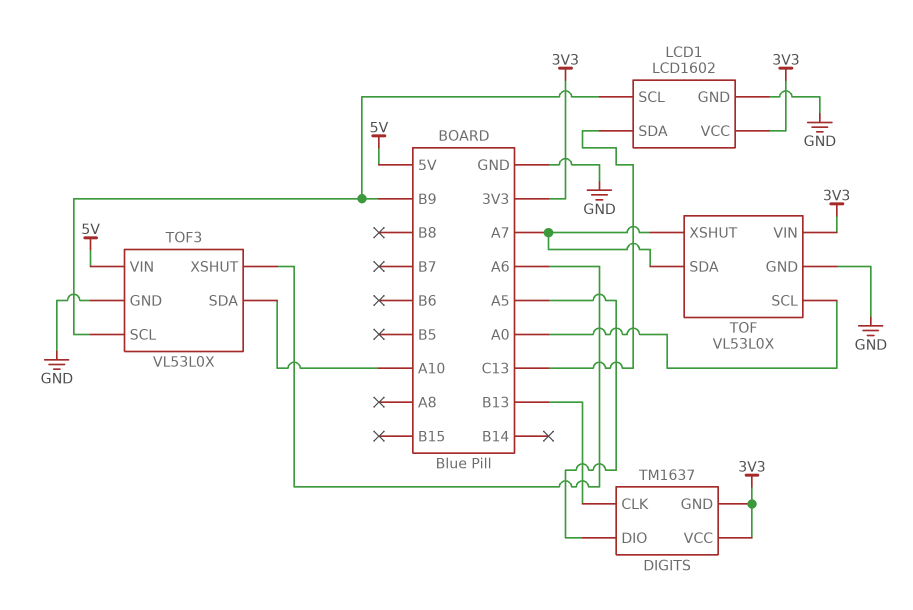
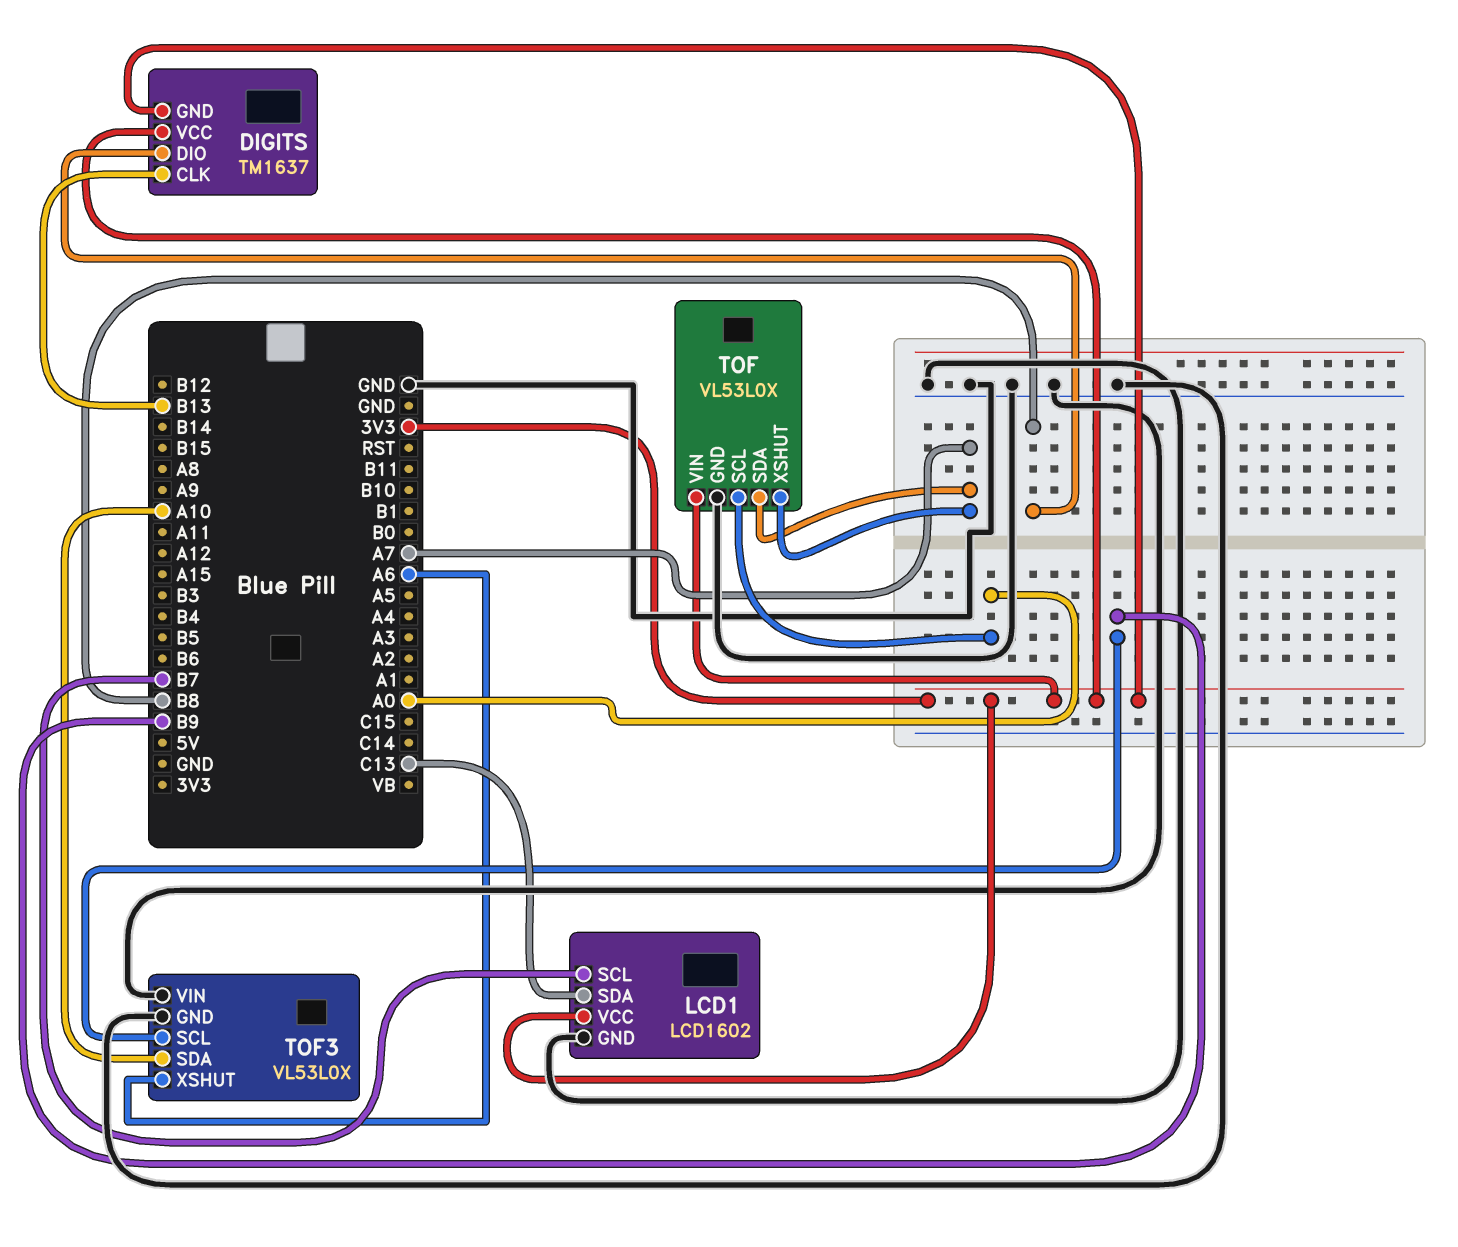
DIGITS pin DIO: A5 -> B8
LCD1 pin SCL: B9 -> B7
TOF3 pin VIN: 5V -> GND

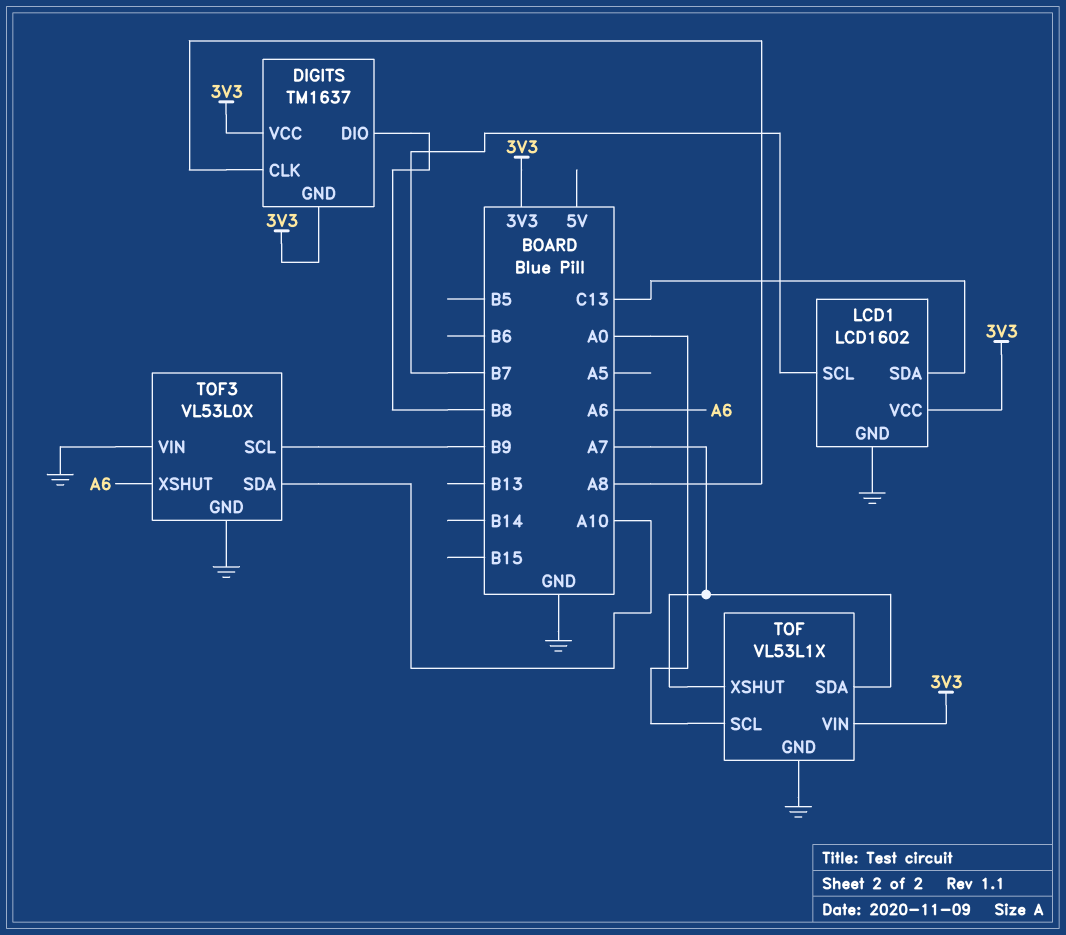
DIGITS pin CLK: B13 -> A8
TOF: VL53L0X -> VL53L1X

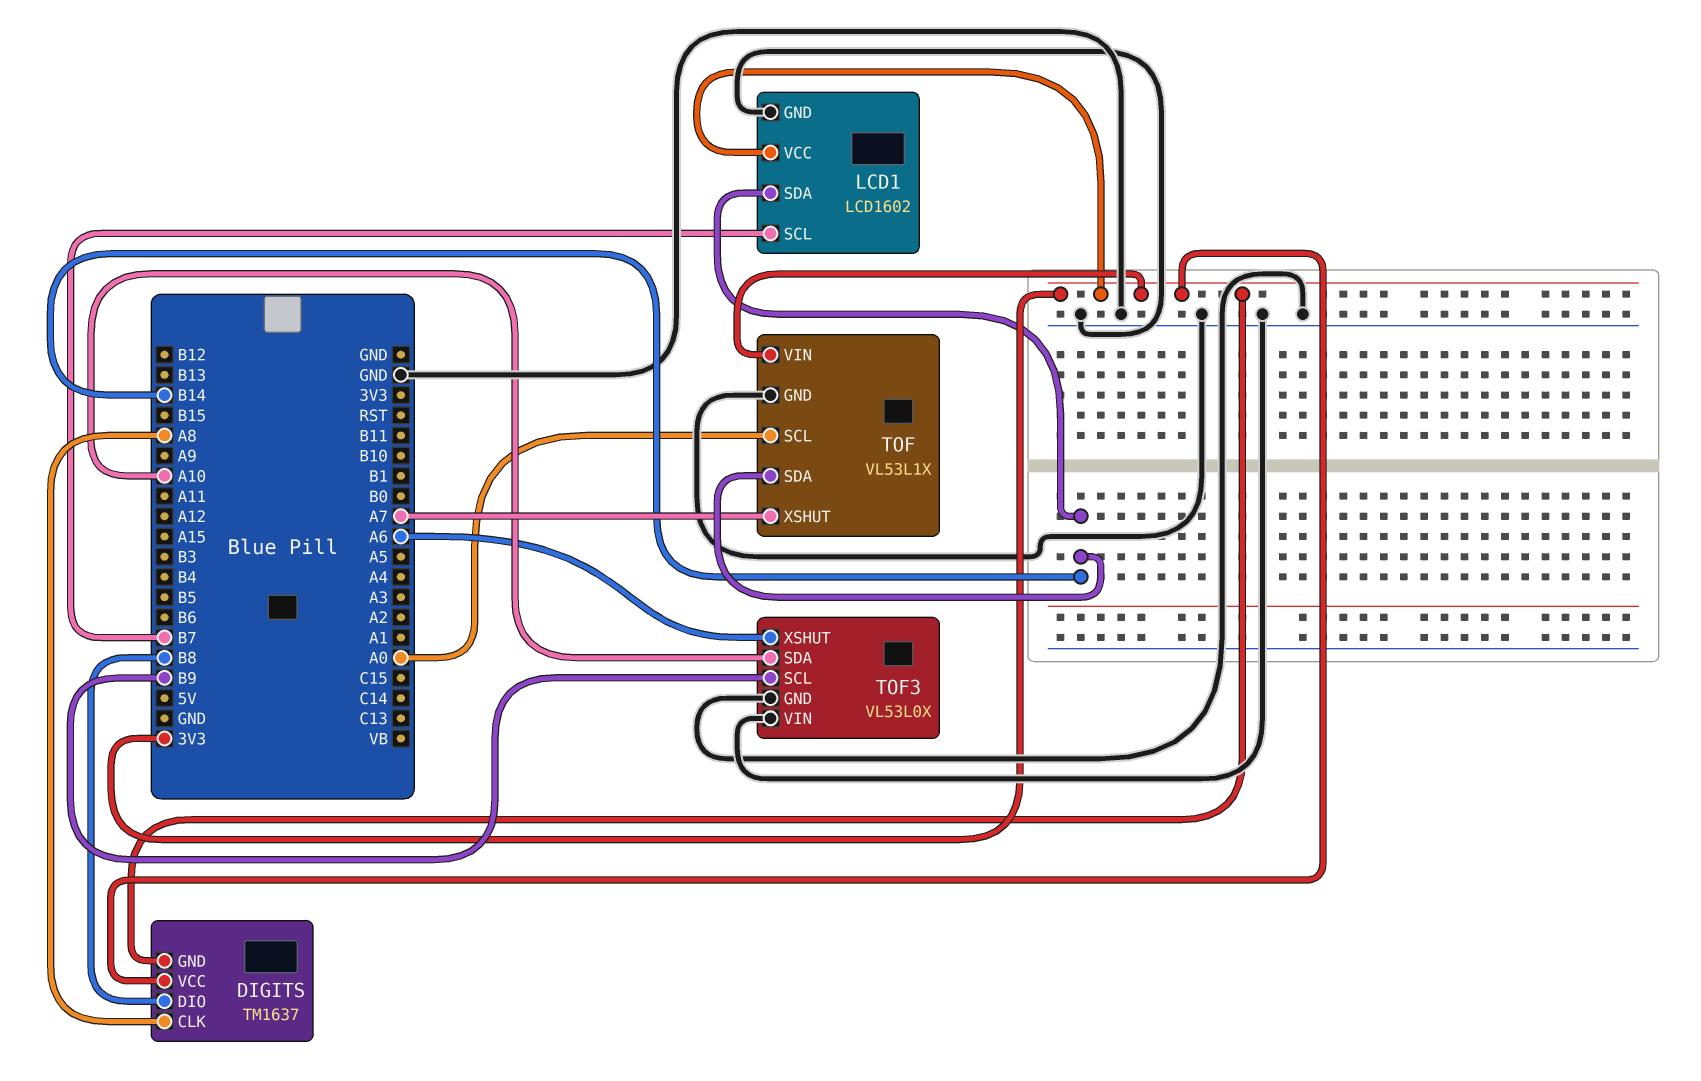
LCD1 pin SDA: C13 -> B14
TOF pin SDA: A7 -> B14

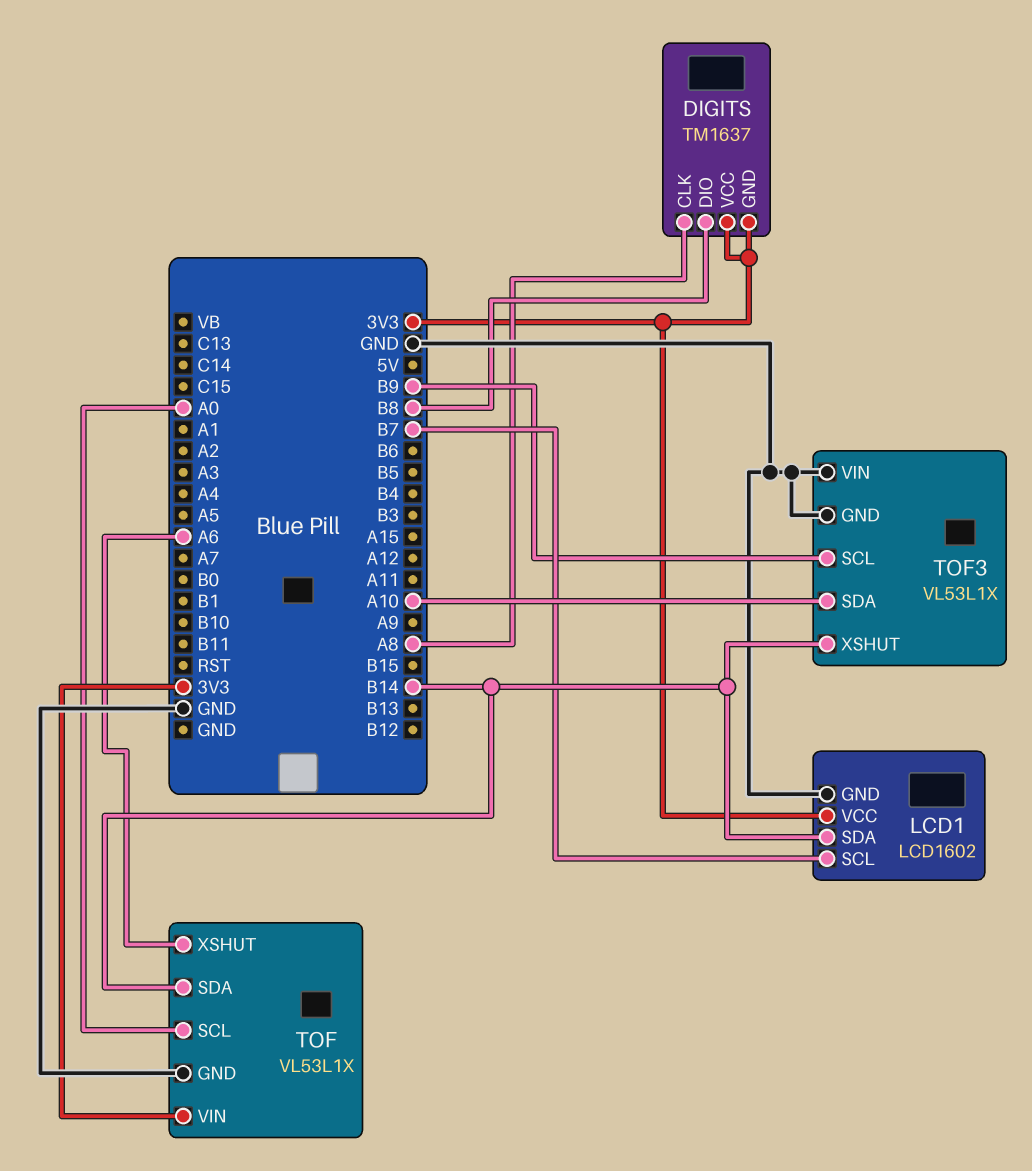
TOF pin XSHUT: A7 -> A6
TOF3: VL53L0X -> VL53L1X
TOF3 pin XSHUT: A6 -> B14

